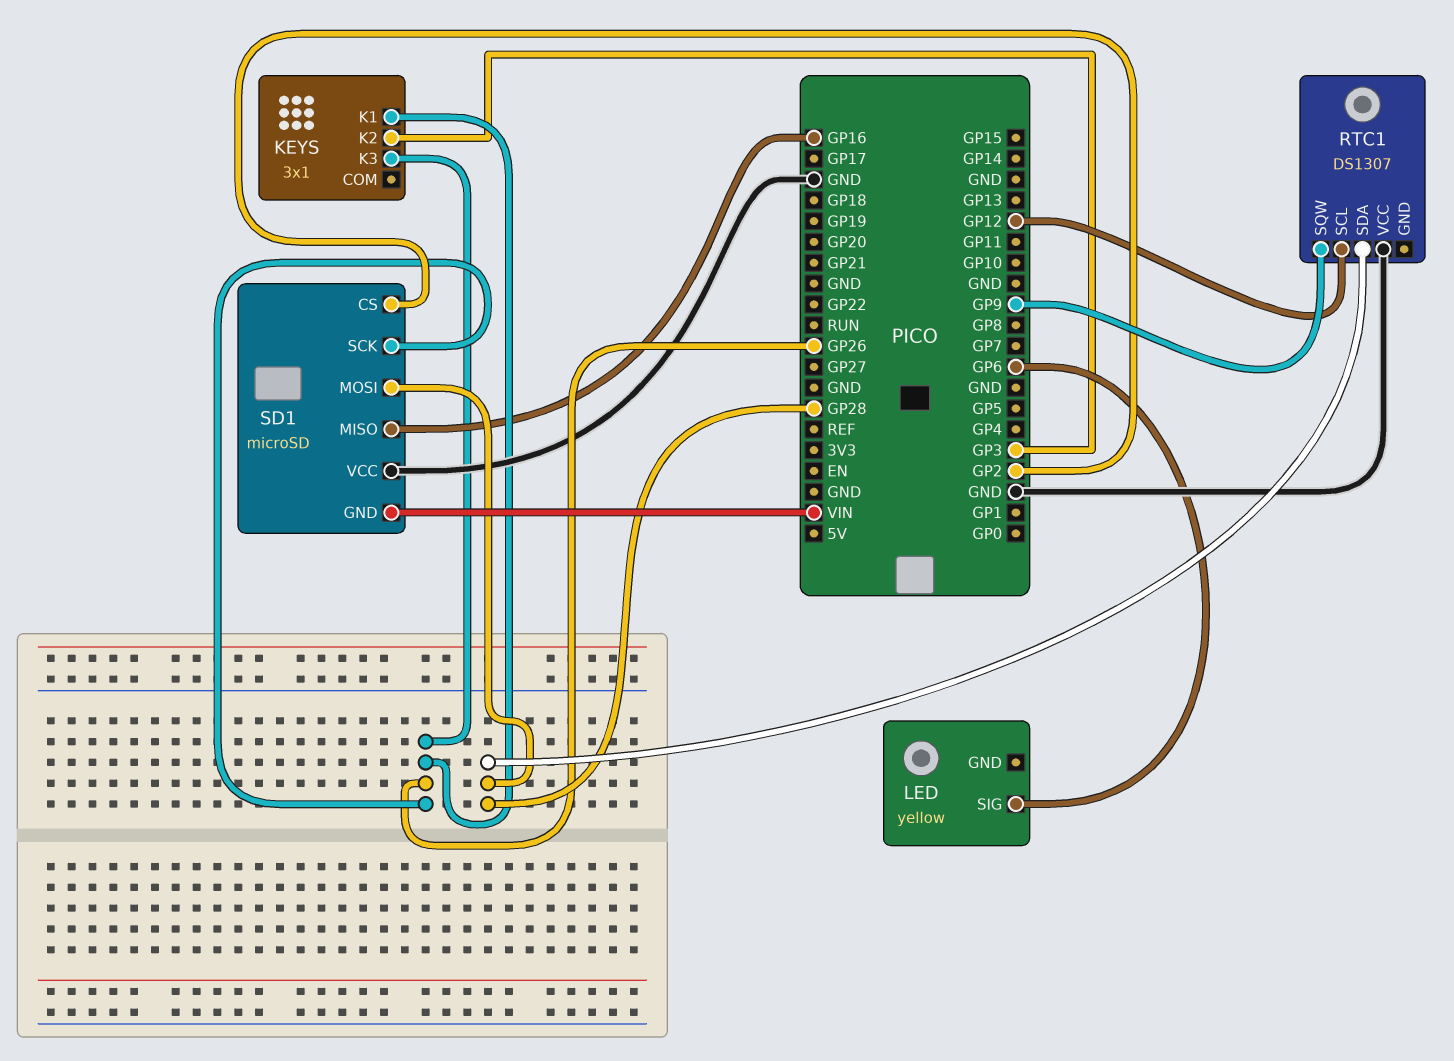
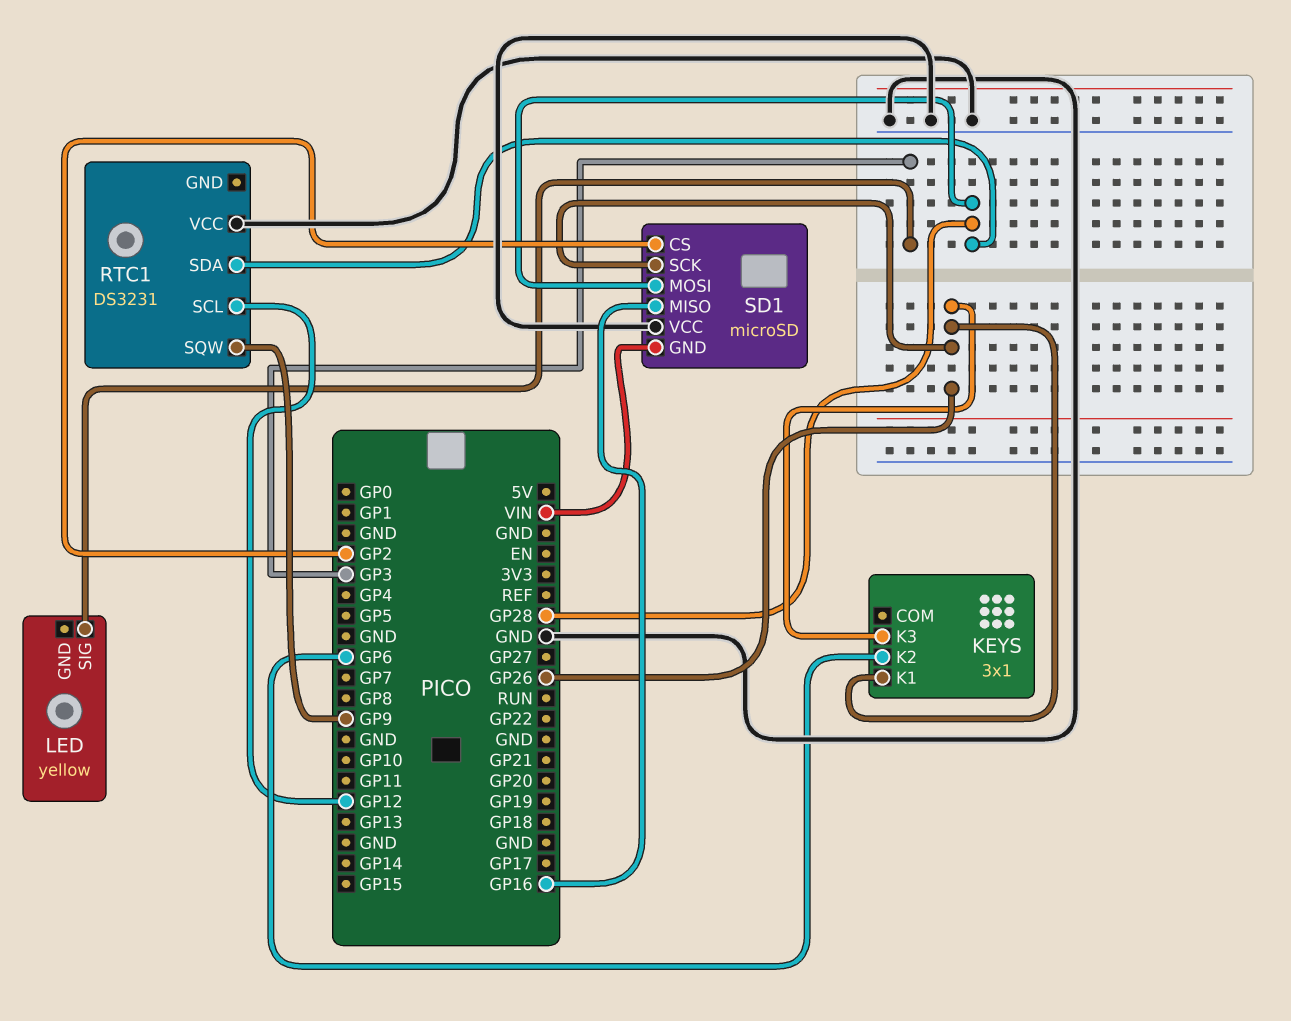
KEYS pin K2: GP3 -> GP6
LED pin SIG: GP6 -> GP3
RTC1: DS1307 -> DS3231

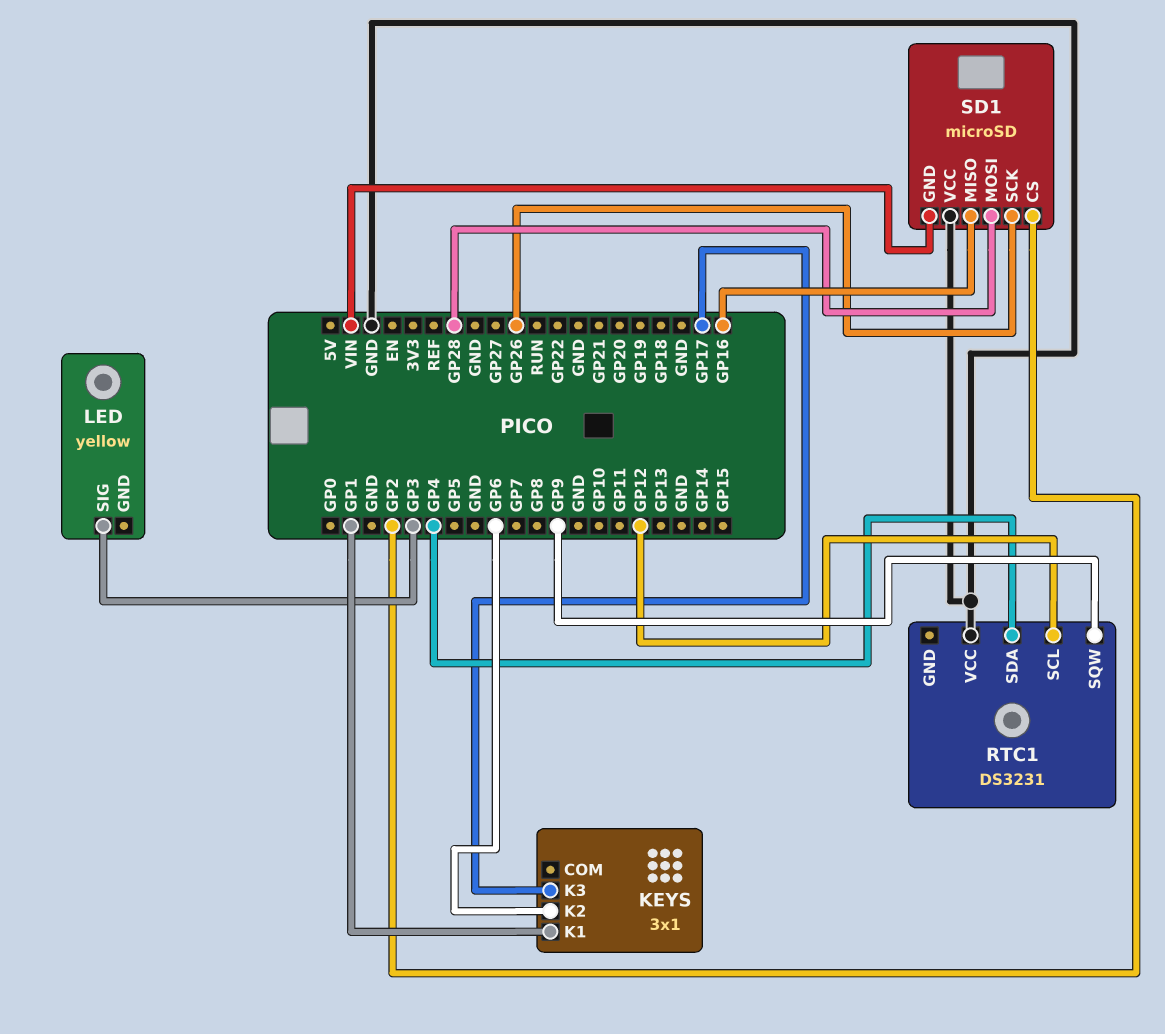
KEYS pin K1: GP26 -> GP1
KEYS pin K3: GP26 -> GP17
RTC1 pin SDA: GP28 -> GP4

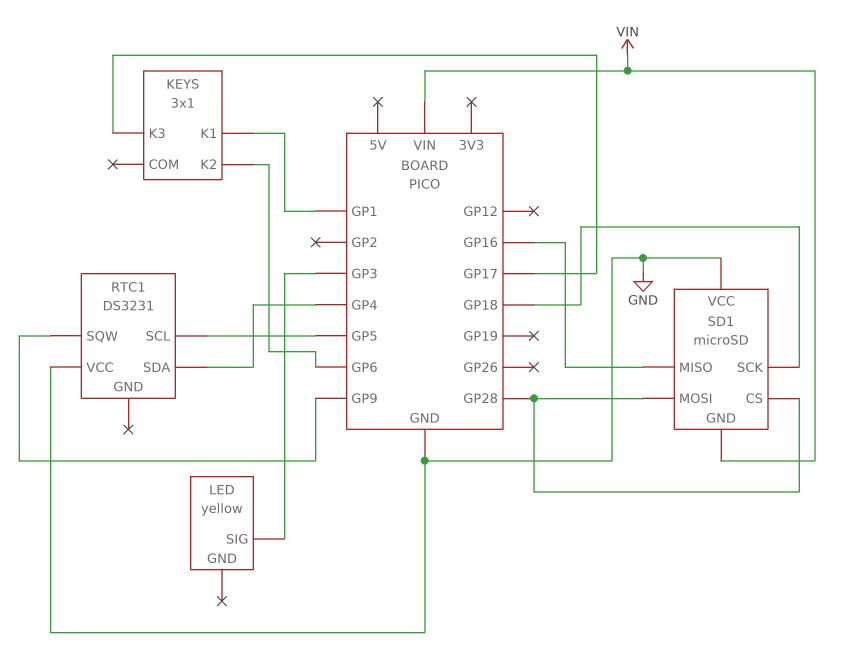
RTC1 pin SCL: GP12 -> GP5
SD1 pin CS: GP2 -> GP28
SD1 pin SCK: GP26 -> GP18

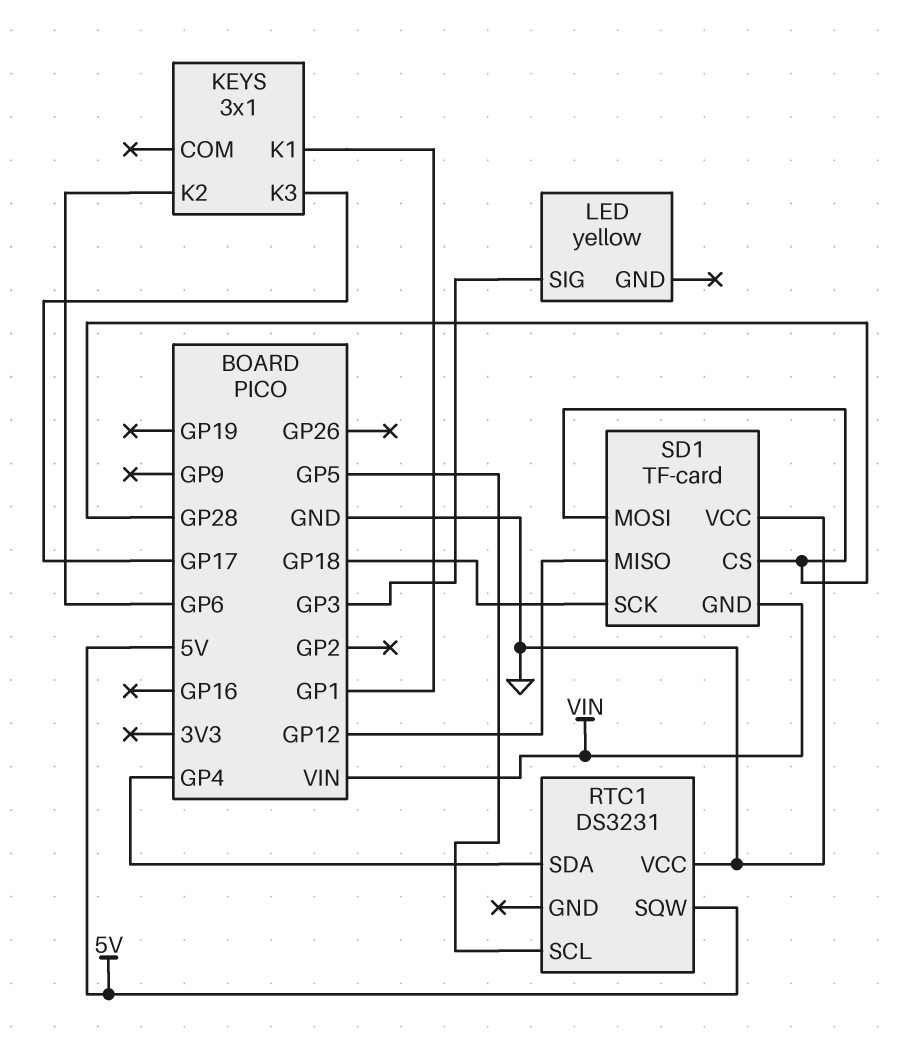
RTC1 pin SQW: GP9 -> 5V
SD1: microSD -> TF-card
SD1 pin MISO: GP16 -> GP12

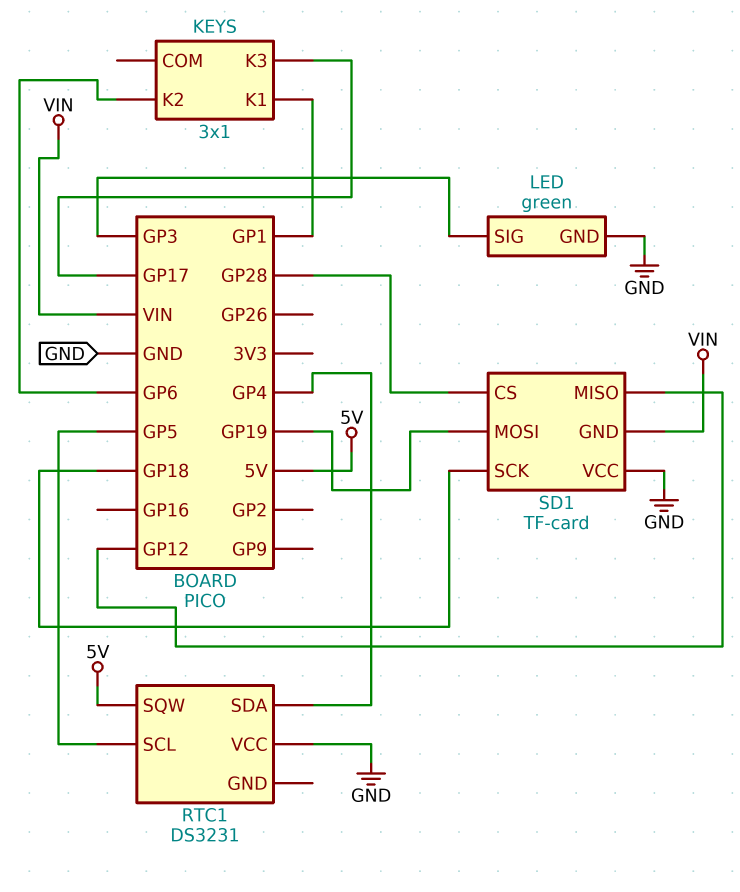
LED: yellow -> green
LED pin GND: none -> GND
SD1 pin MOSI: GP28 -> GP19

